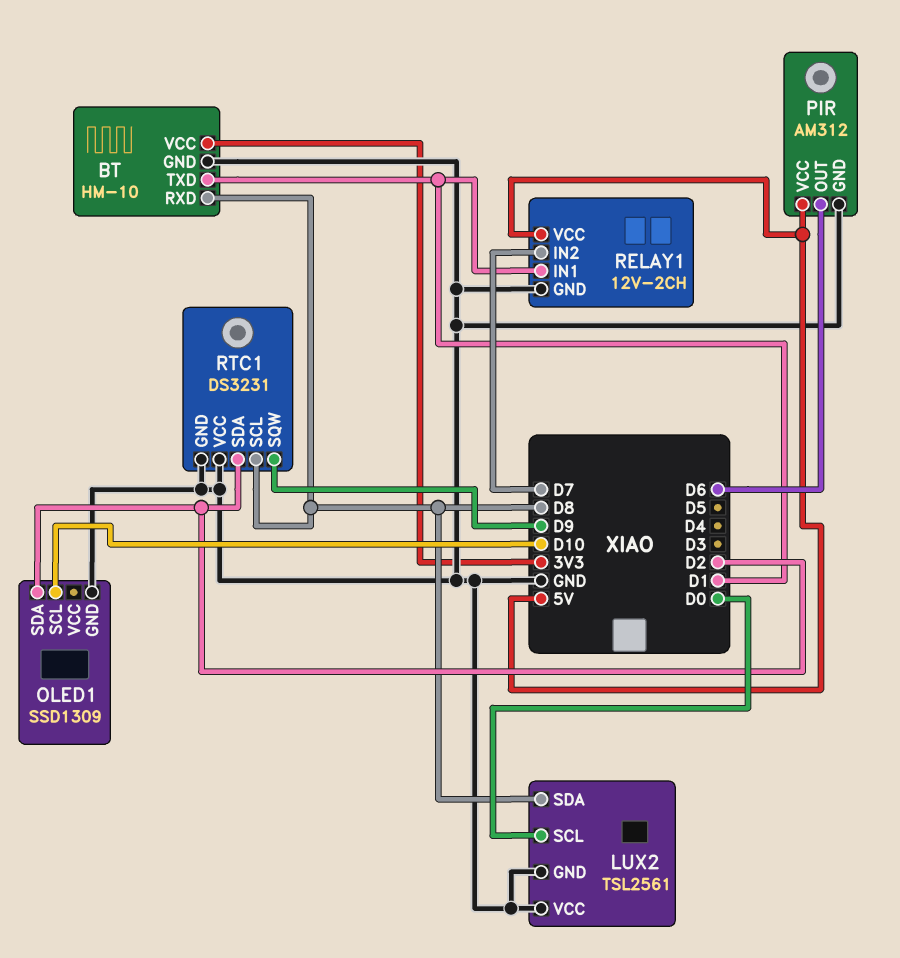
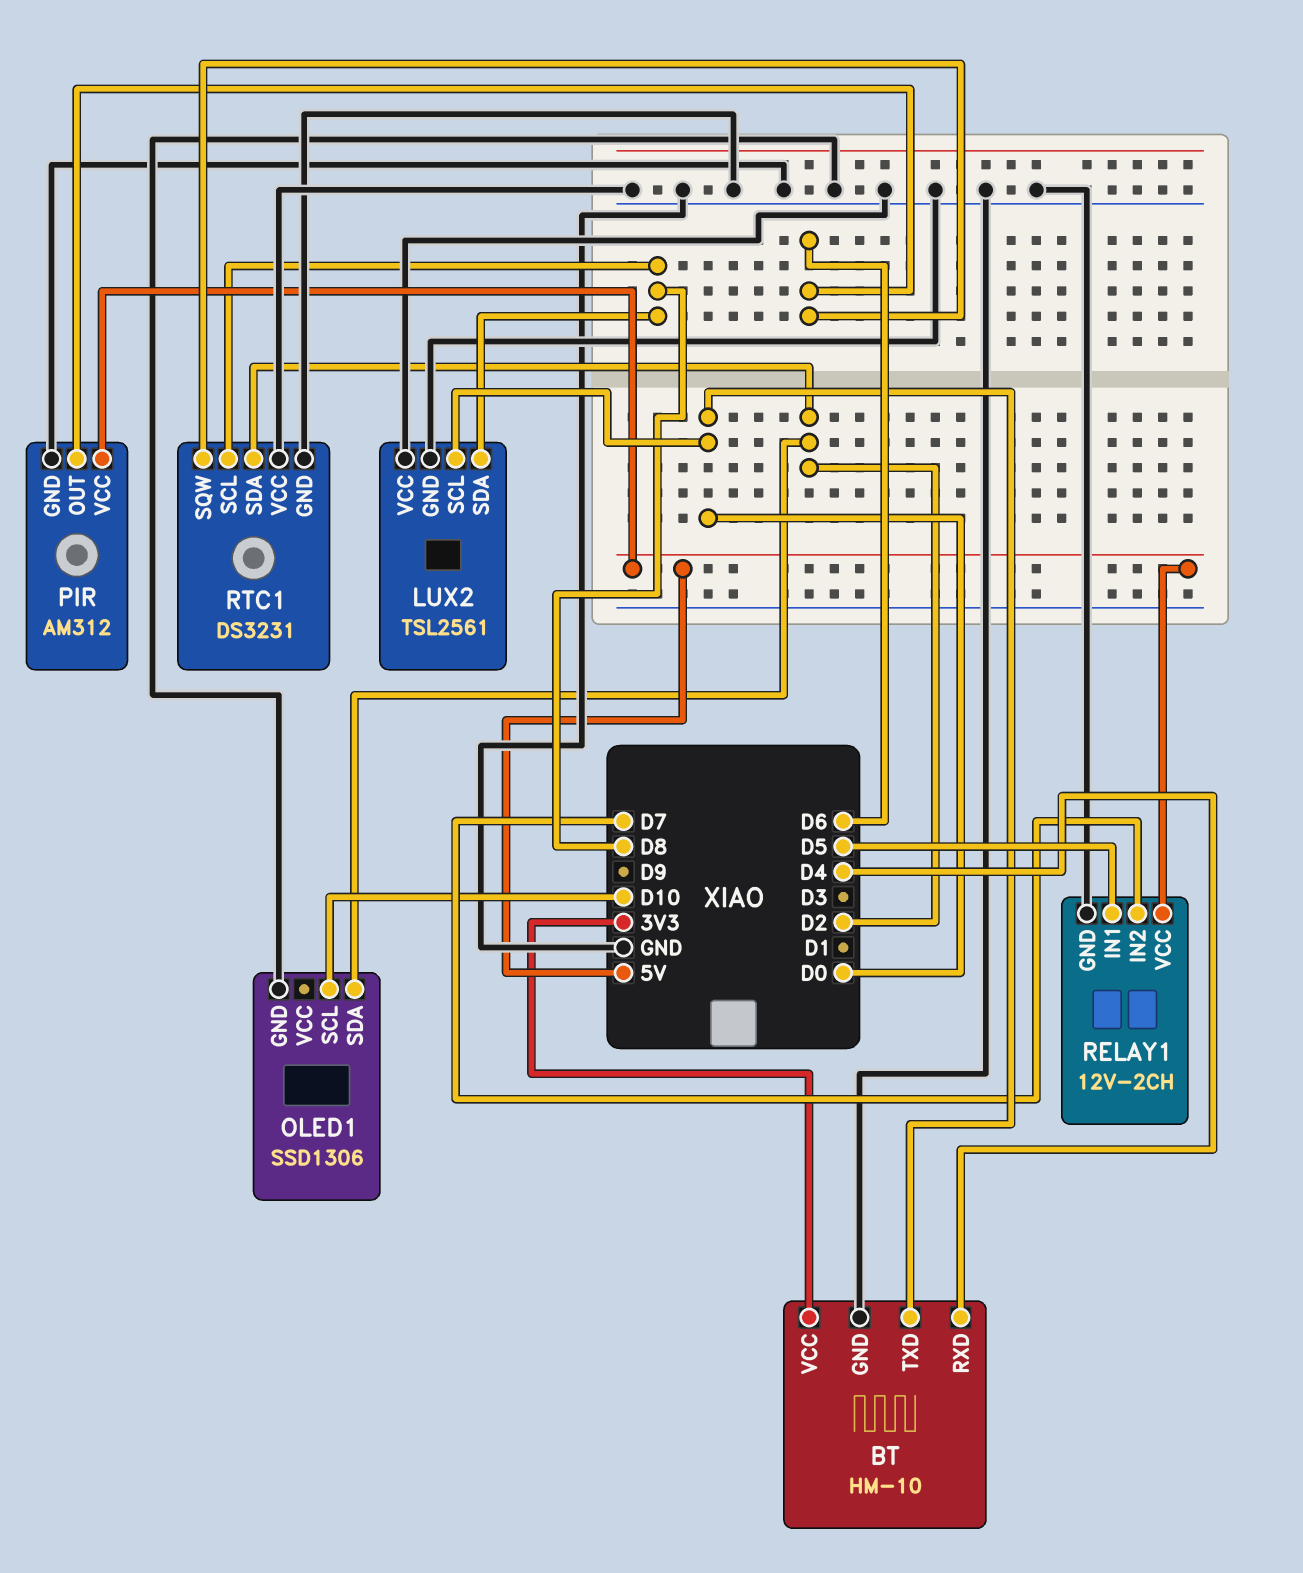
BT pin RXD: D8 -> D4
BT pin TXD: D1 -> D0
OLED1: SSD1309 -> SSD1306
RELAY1 pin IN1: D1 -> D5
RTC1 pin SQW: D9 -> D6

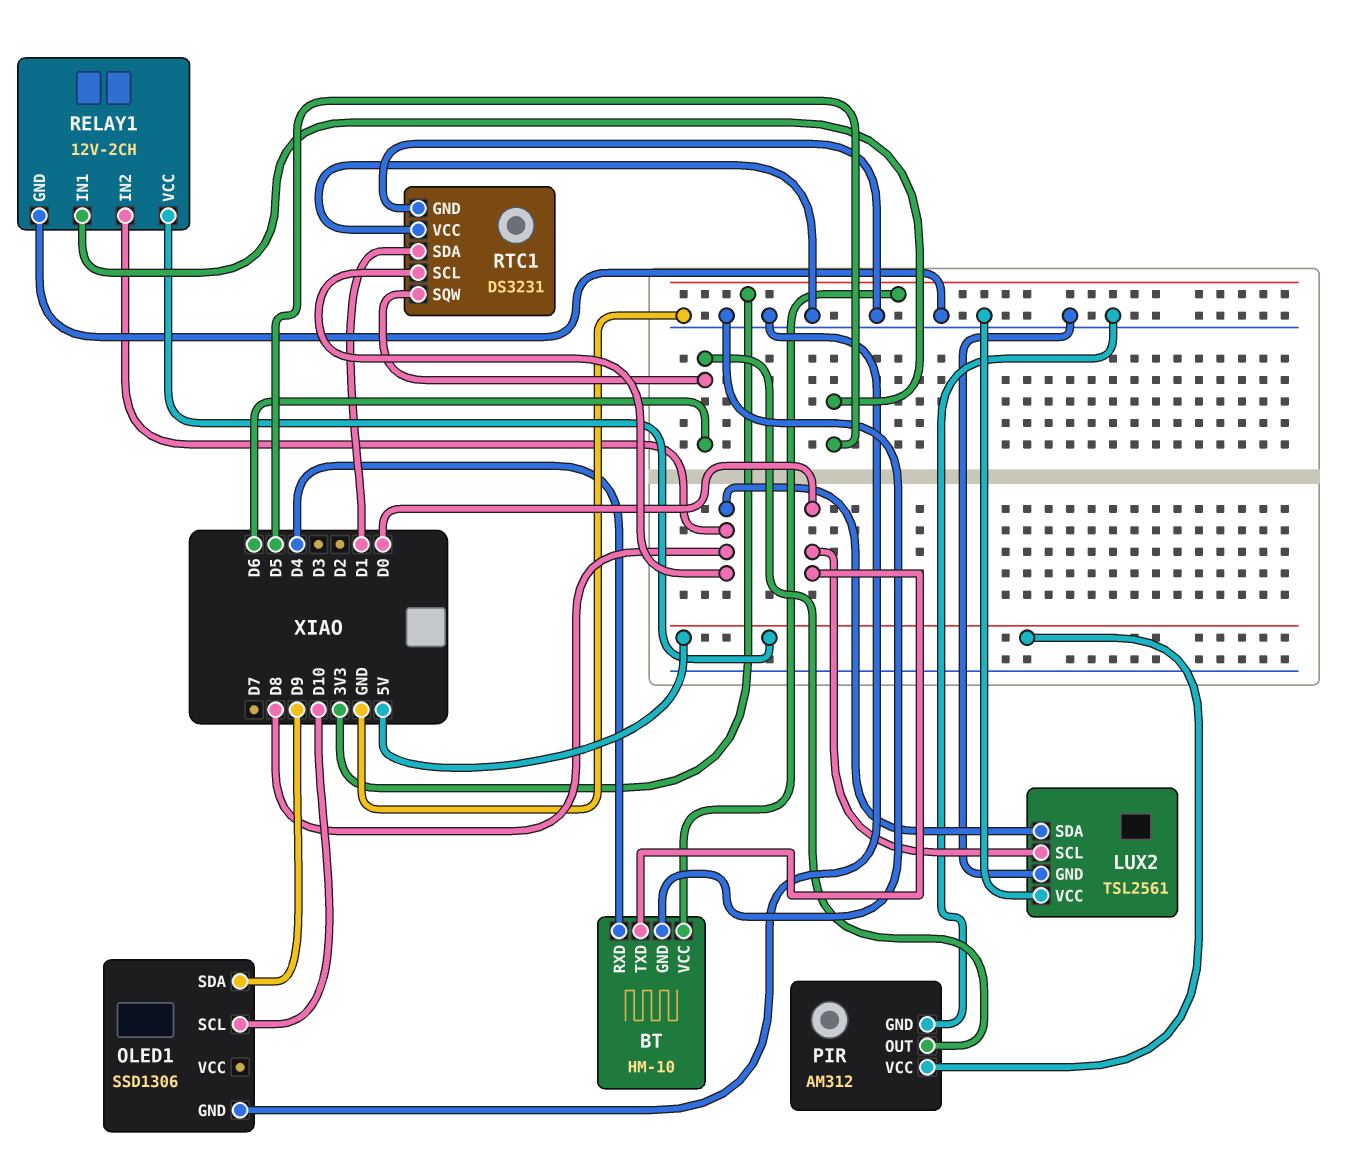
OLED1 pin SDA: D2 -> D9
RELAY1 pin IN2: D7 -> D8
RTC1 pin SDA: D2 -> D1

